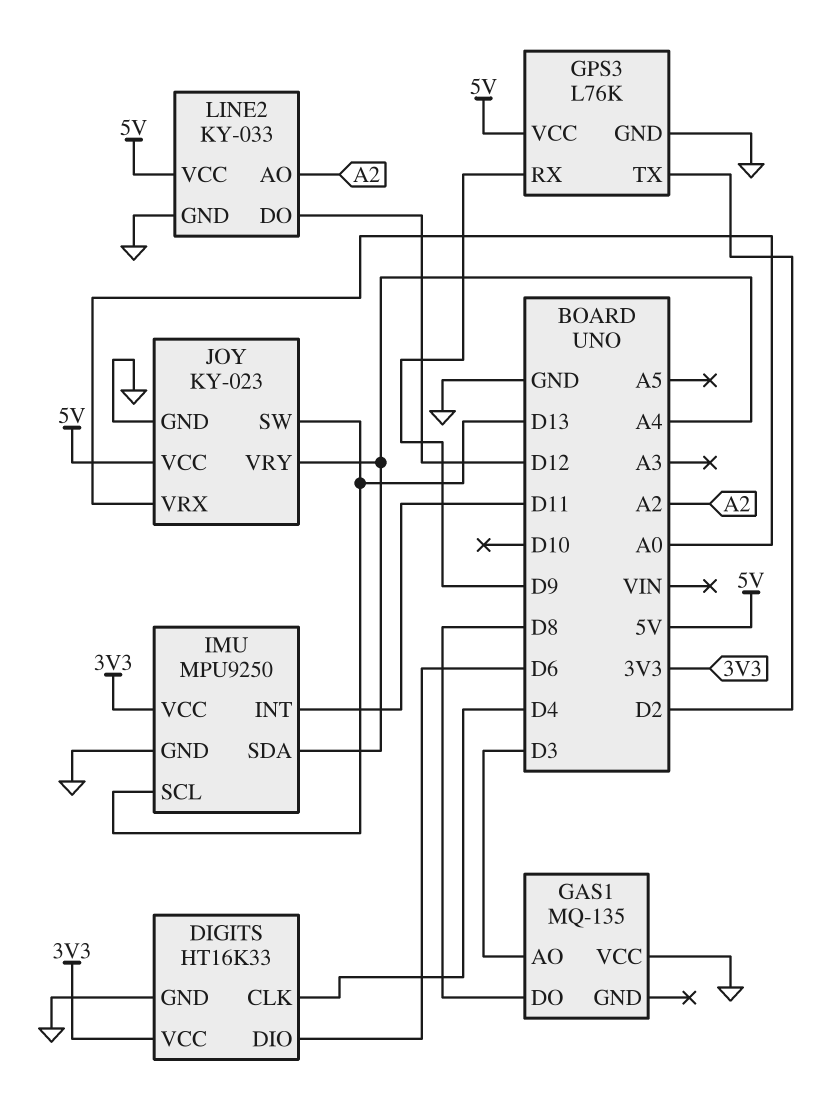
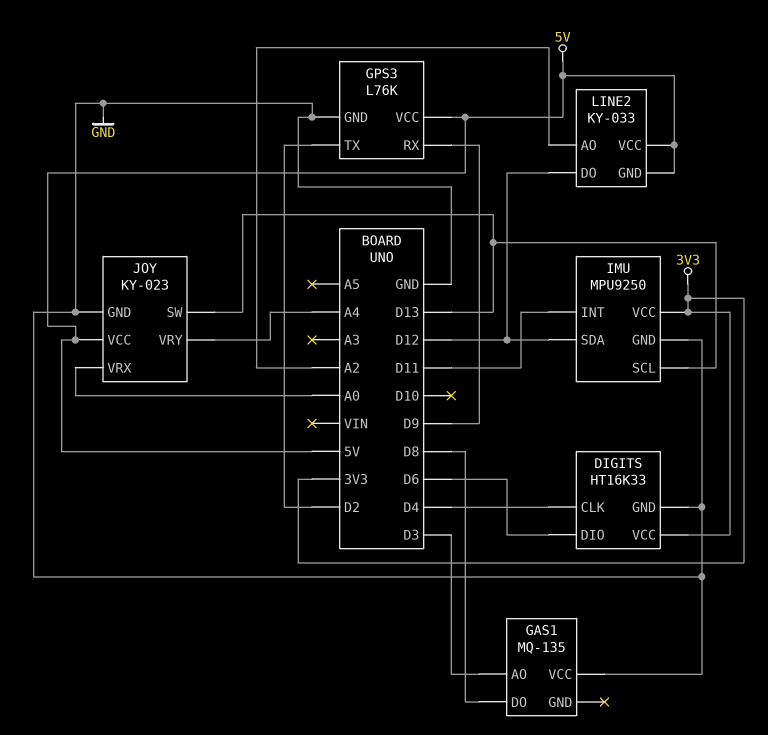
IMU pin SDA: A4 -> D12
LINE2 pin GND: GND -> 5V

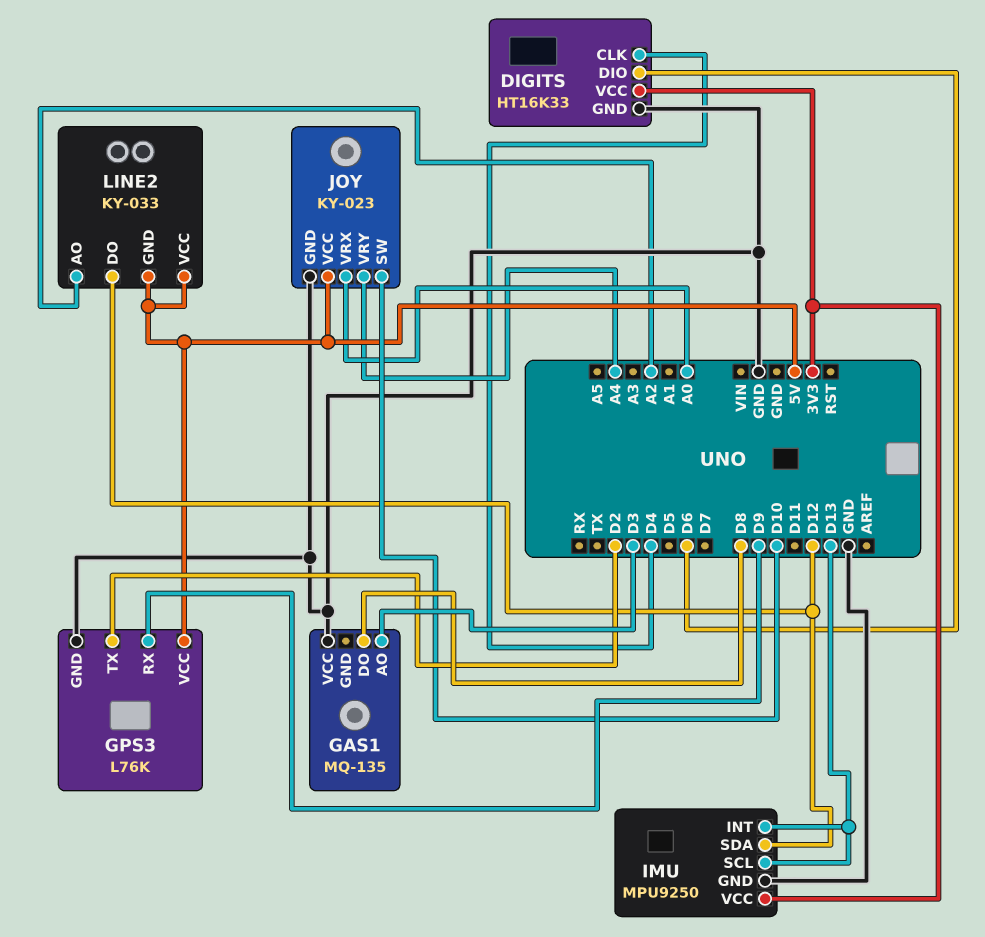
IMU pin INT: D11 -> D13
JOY pin SW: D13 -> D10

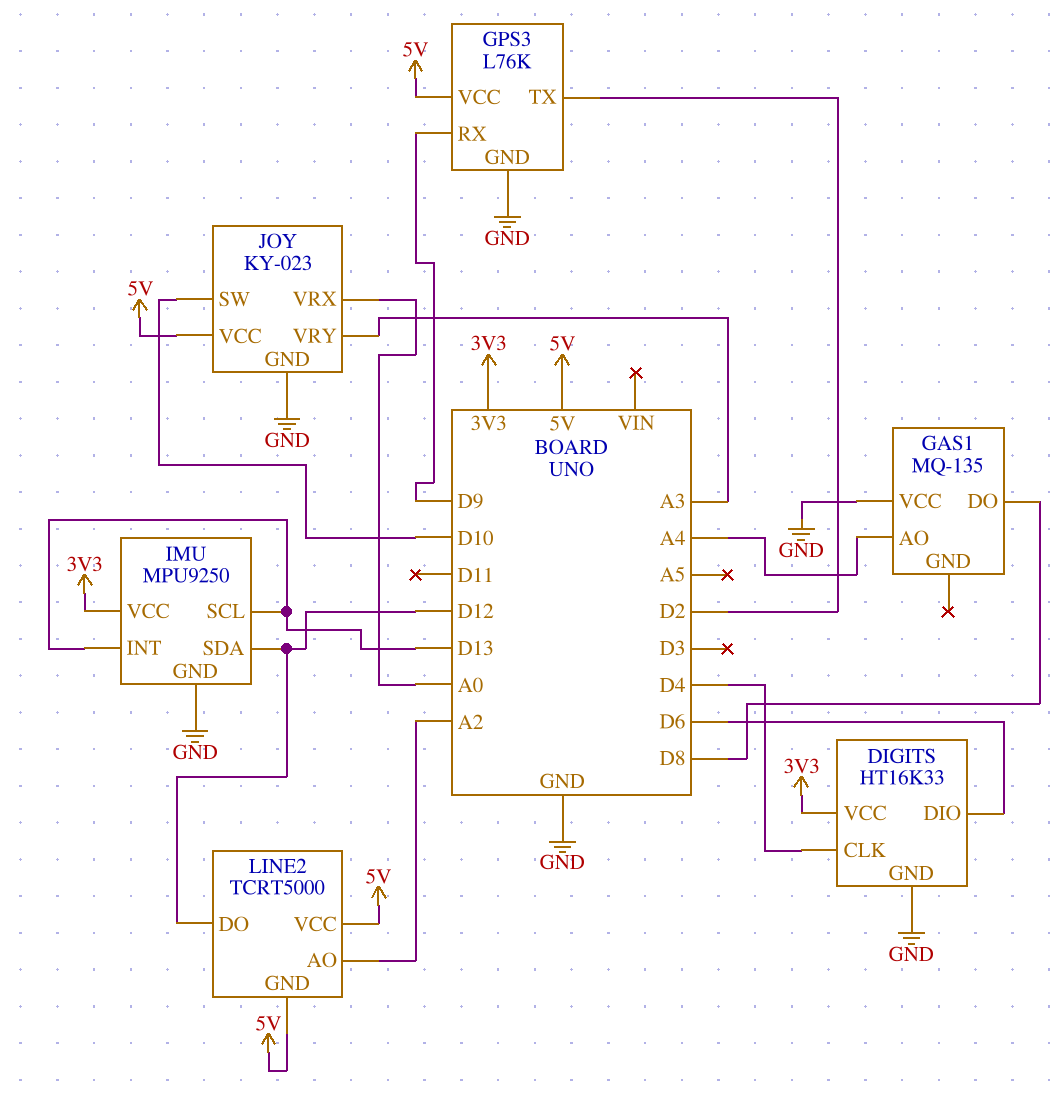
GAS1 pin AO: D3 -> A4
JOY pin VRY: A4 -> A3
LINE2: KY-033 -> TCRT5000

